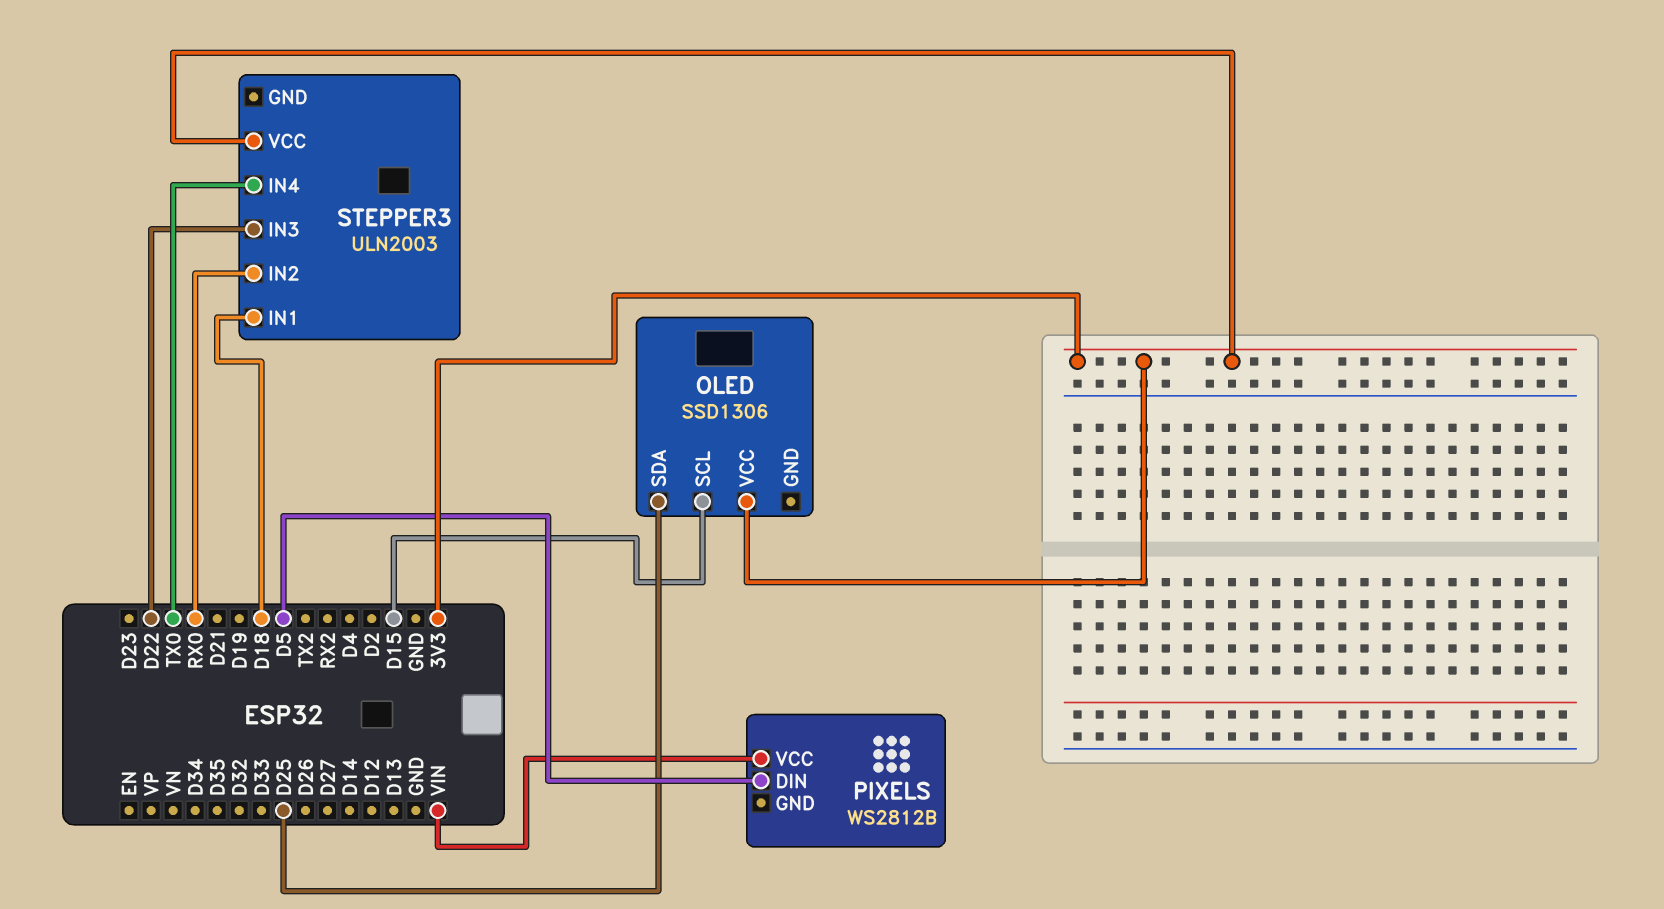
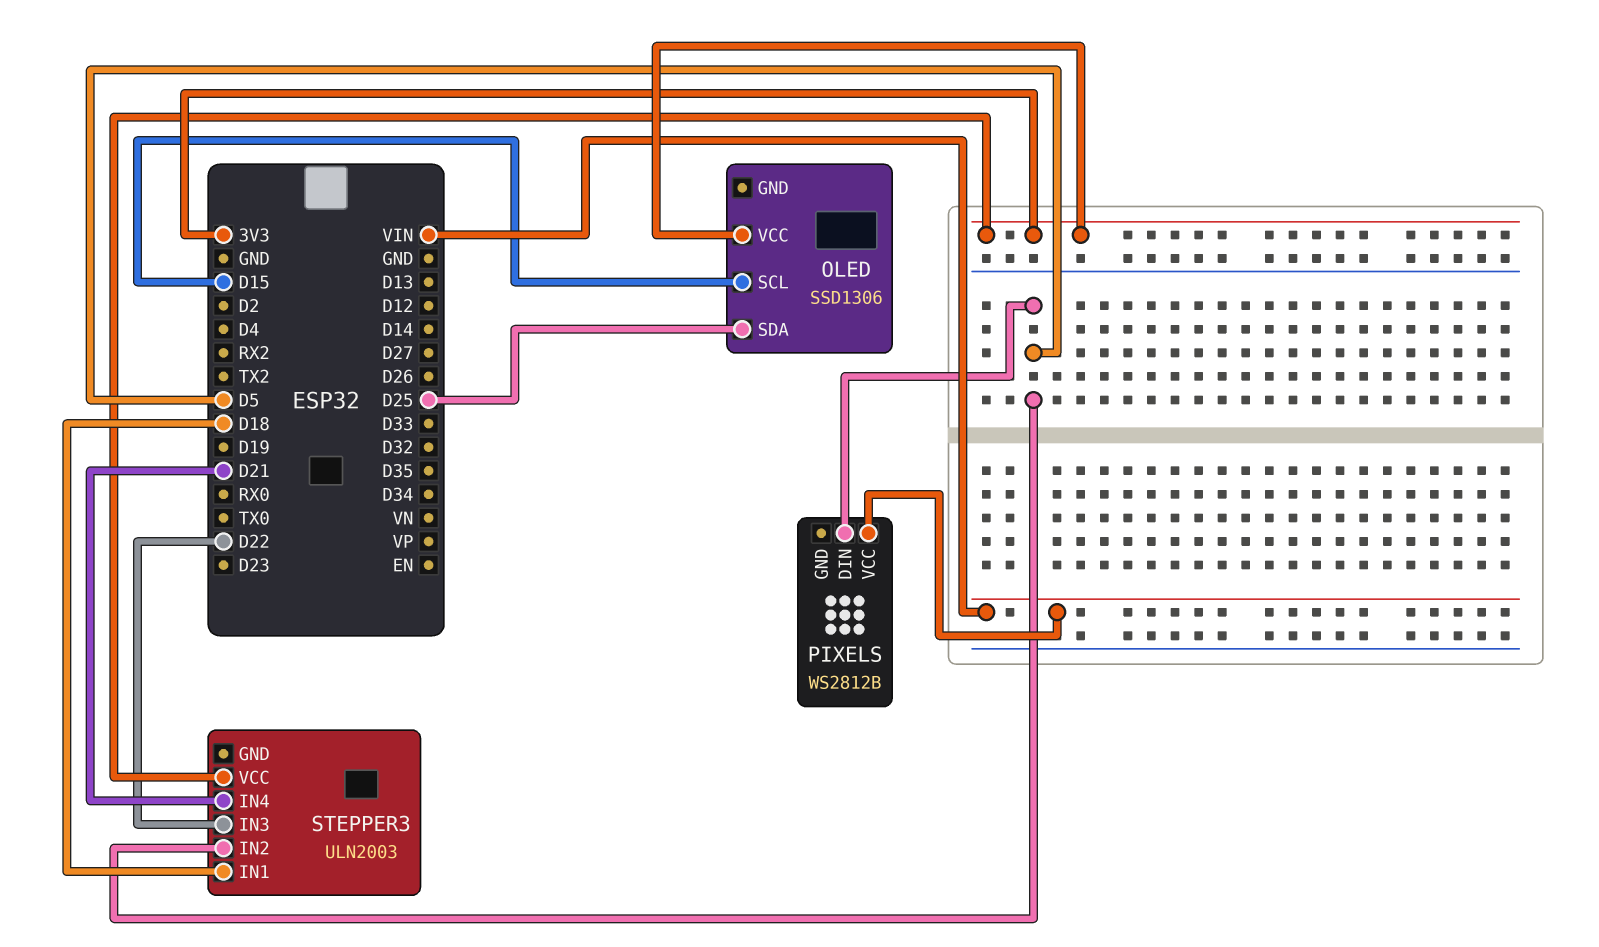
STEPPER3 pin IN2: RX0 -> D5
STEPPER3 pin IN4: TX0 -> D21

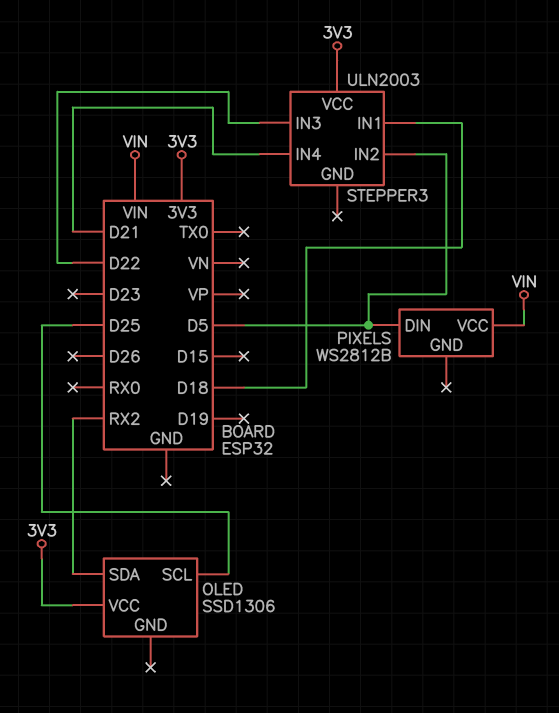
OLED pin SCL: D15 -> D25
OLED pin SDA: D25 -> RX2

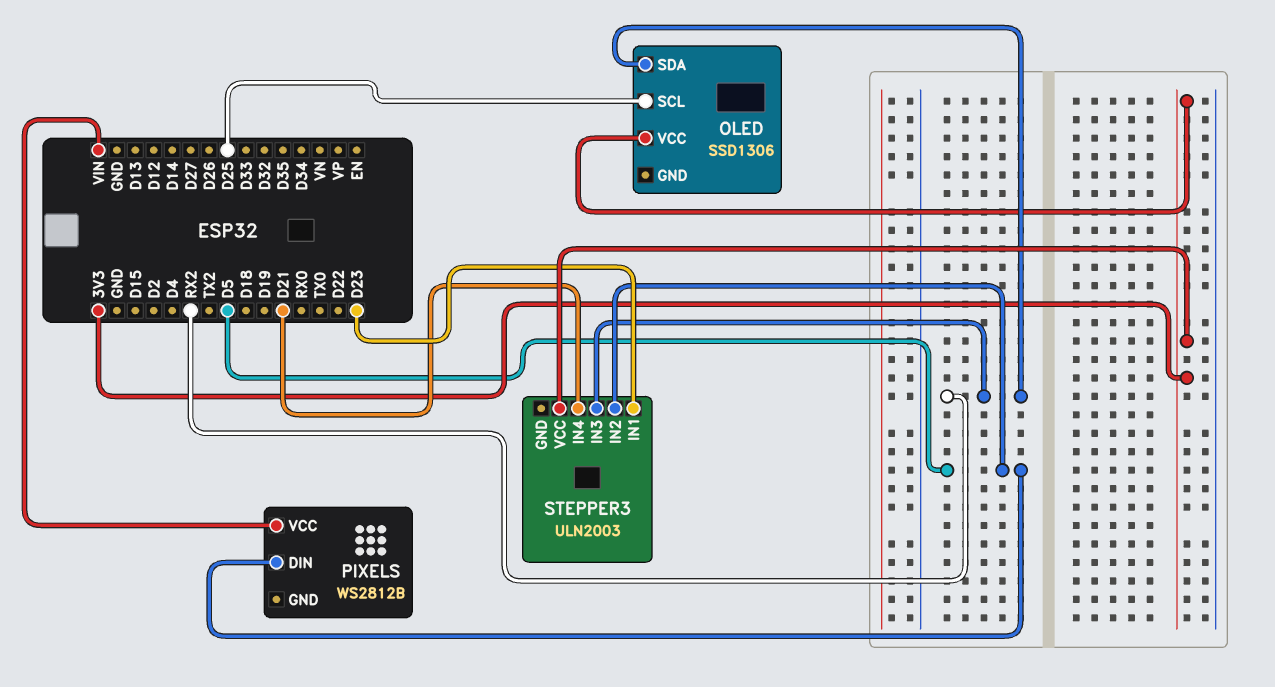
STEPPER3 pin IN1: D18 -> D23
STEPPER3 pin IN3: D22 -> RX2

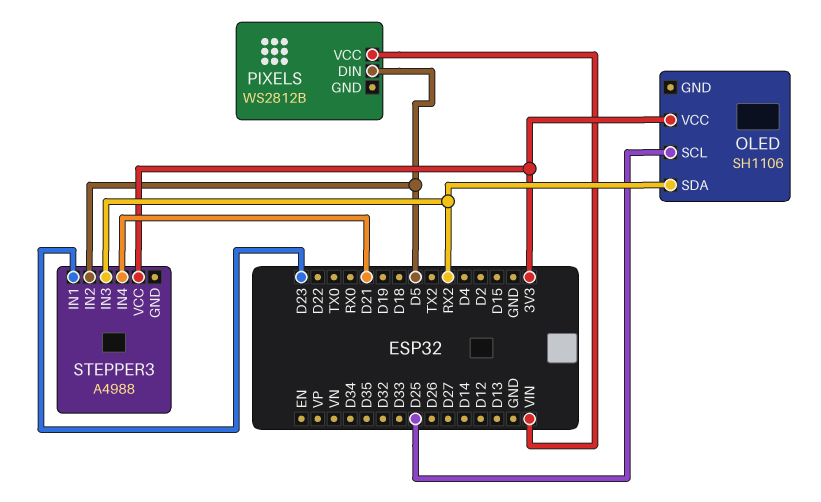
OLED: SSD1306 -> SH1106
STEPPER3: ULN2003 -> A4988

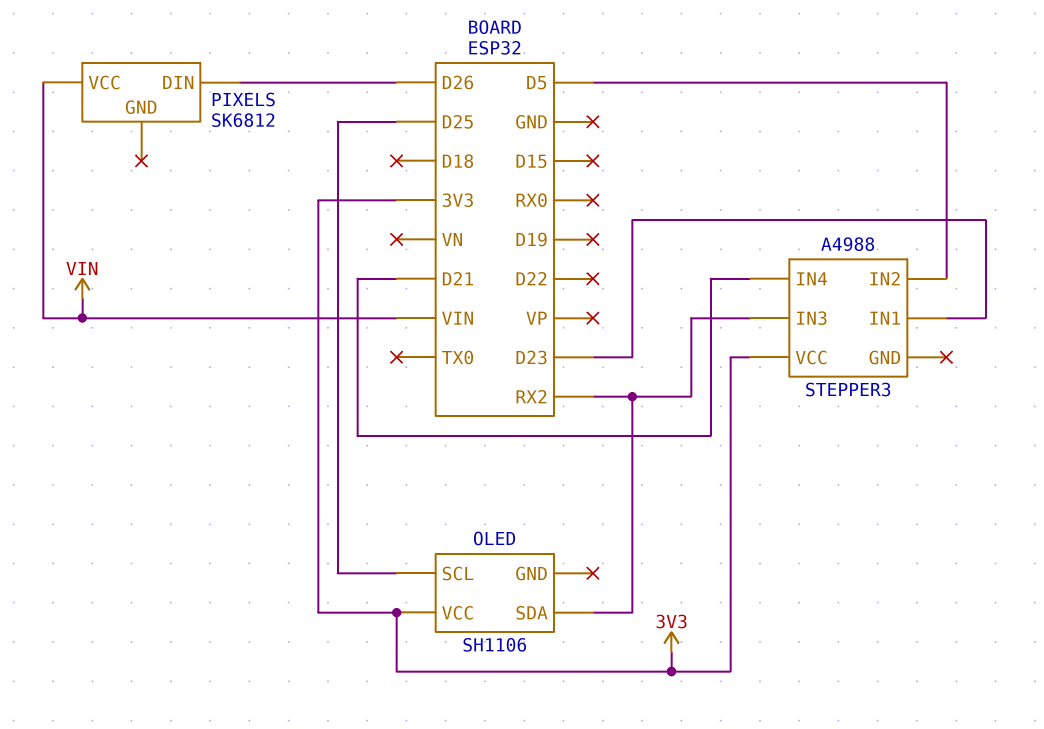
PIXELS: WS2812B -> SK6812
PIXELS pin DIN: D5 -> D26

